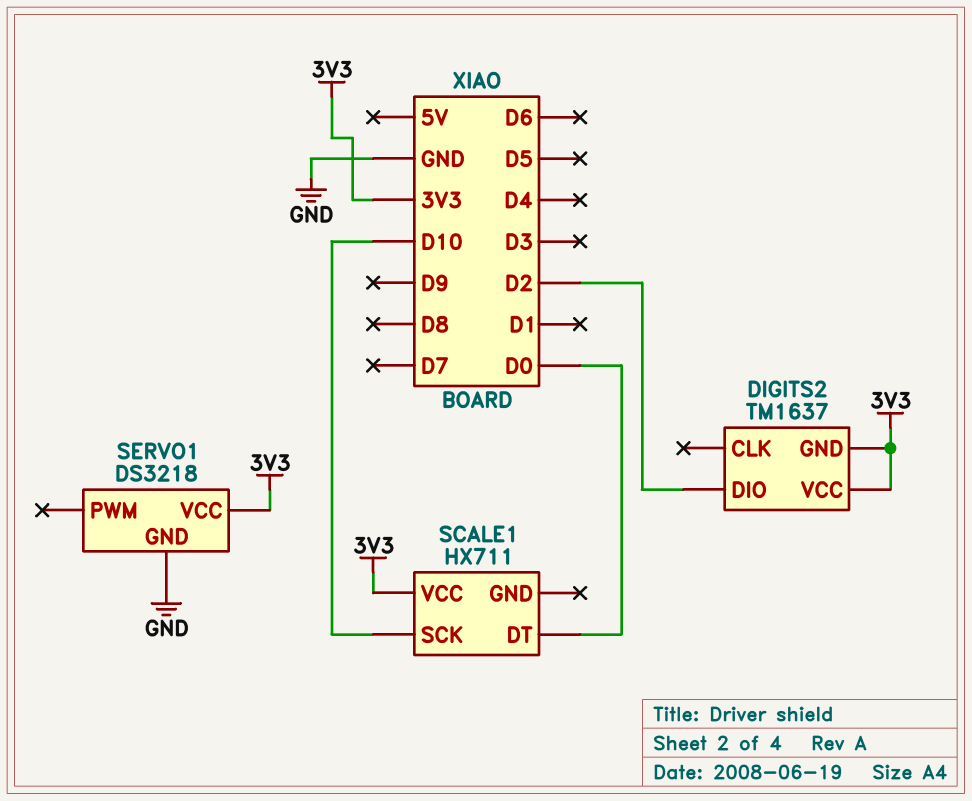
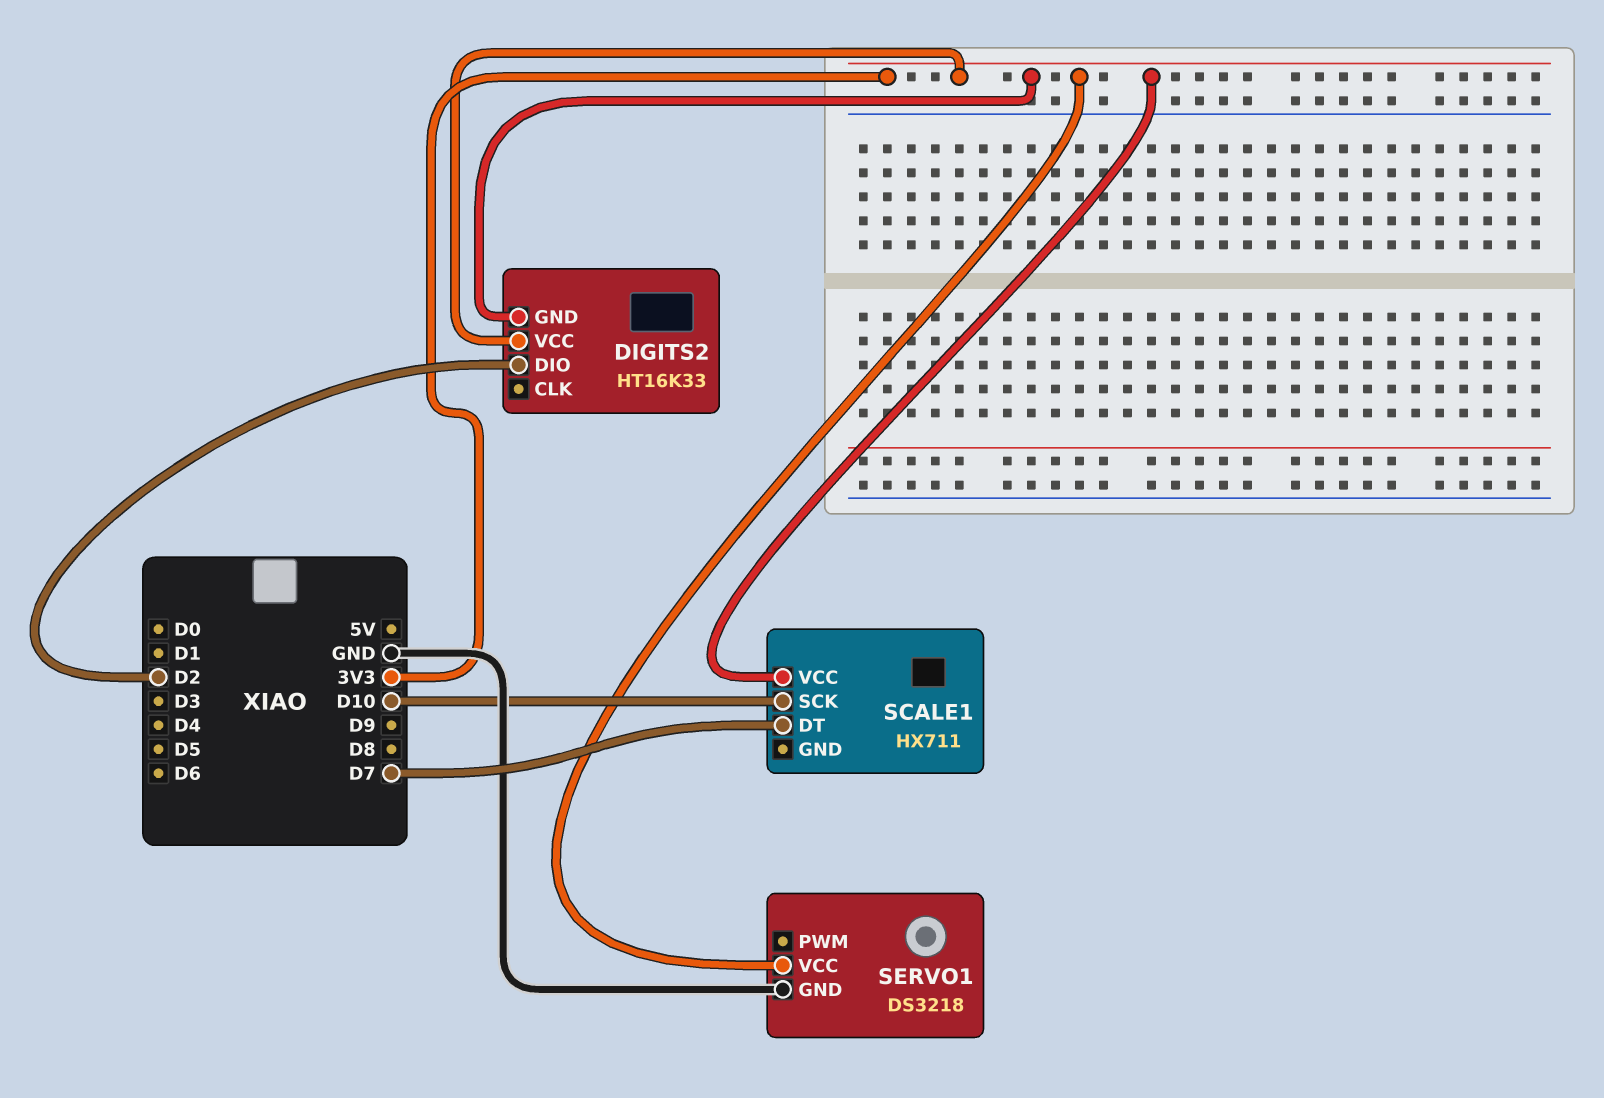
DIGITS2: TM1637 -> HT16K33
SCALE1 pin DT: D0 -> D7

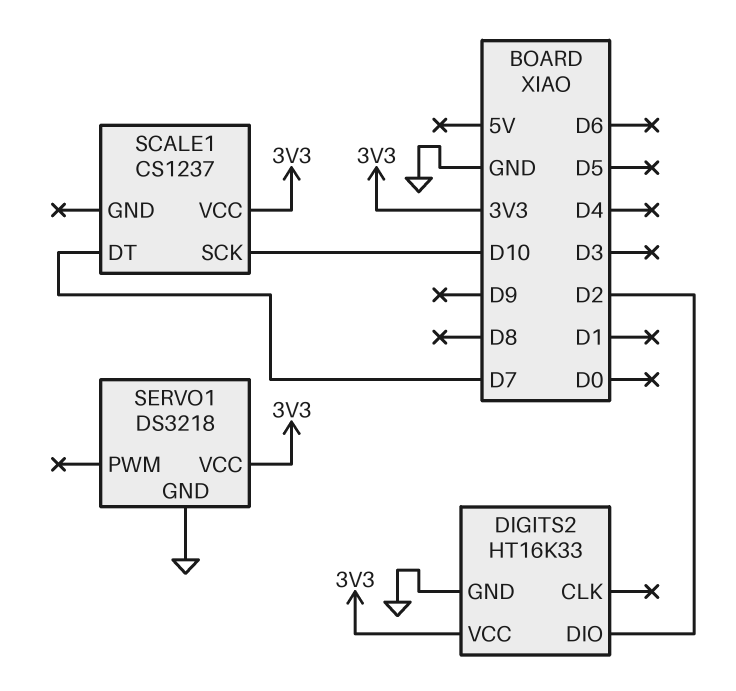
DIGITS2 pin GND: 3V3 -> GND
SCALE1: HX711 -> CS1237

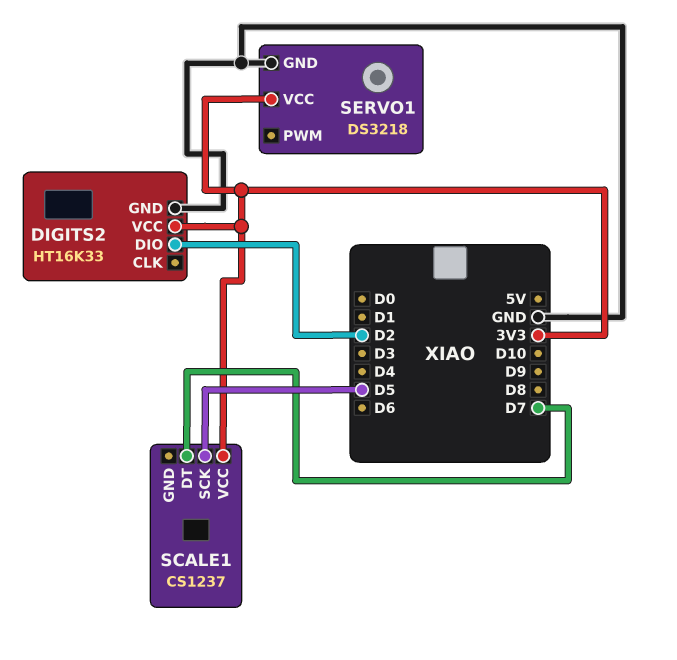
SCALE1 pin SCK: D10 -> D5

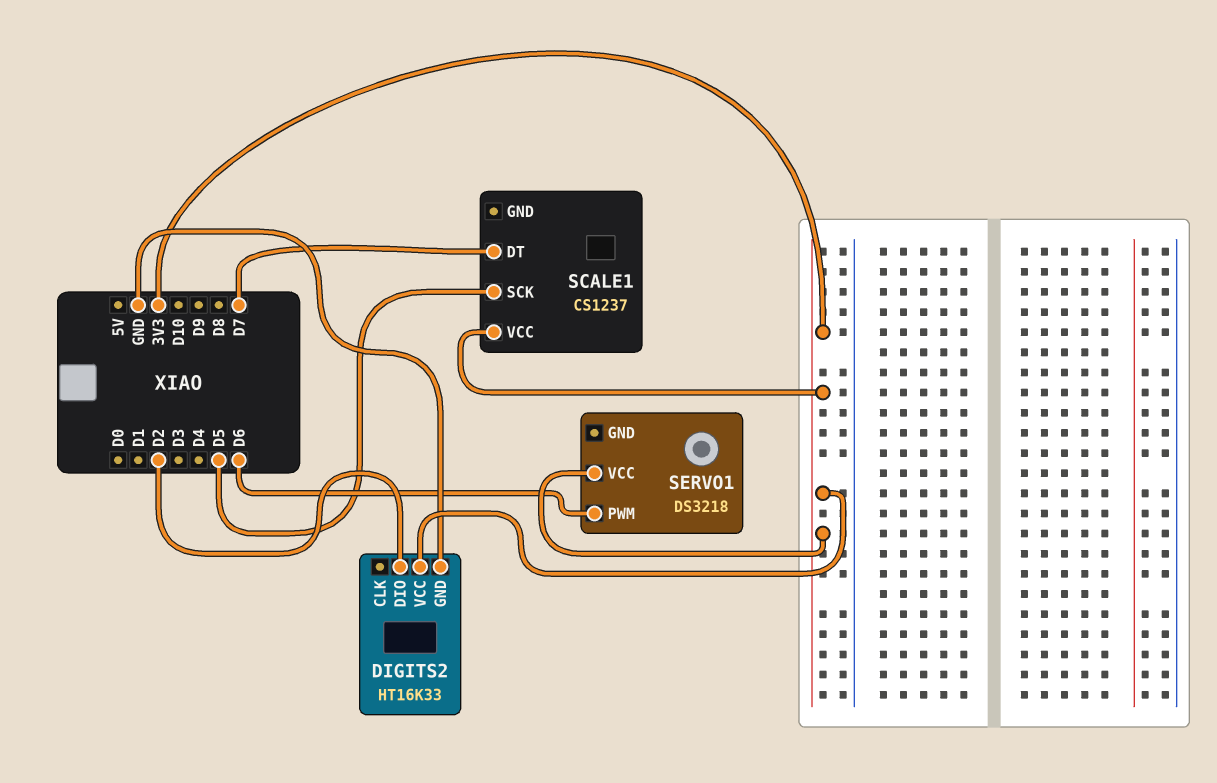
SERVO1 pin GND: GND -> none
SERVO1 pin PWM: none -> D6

